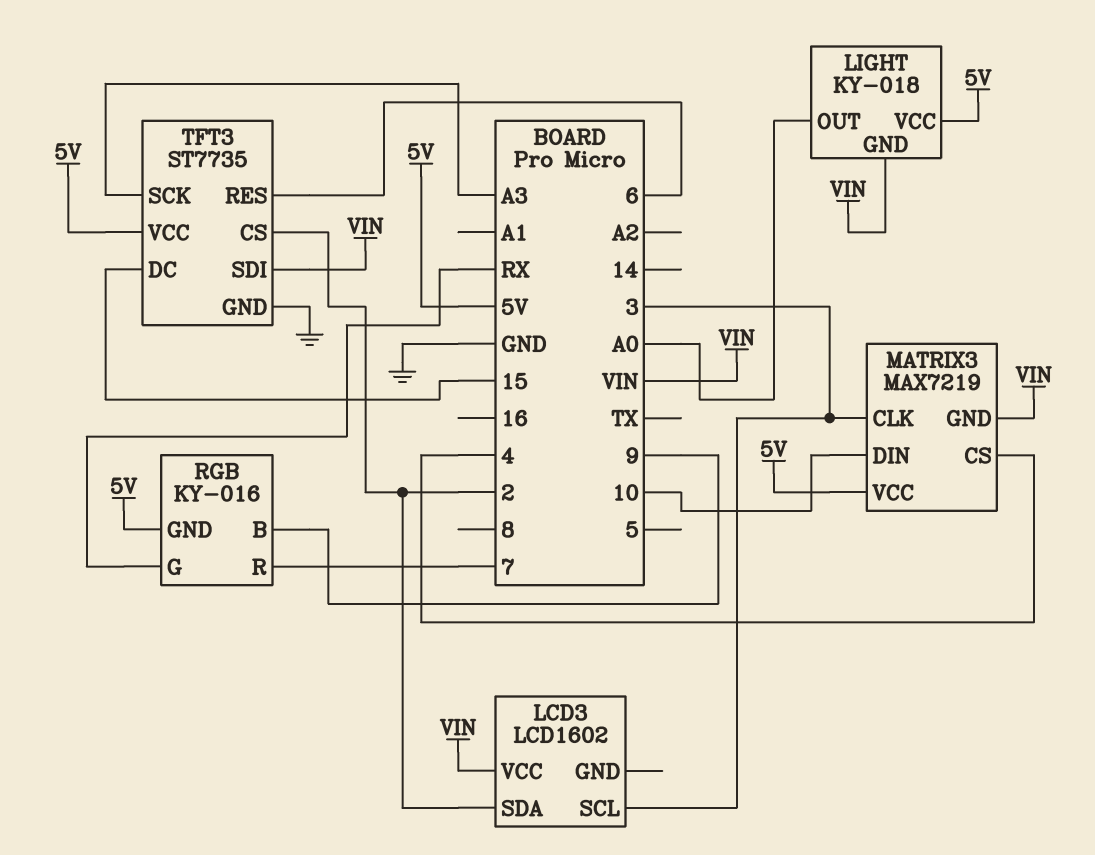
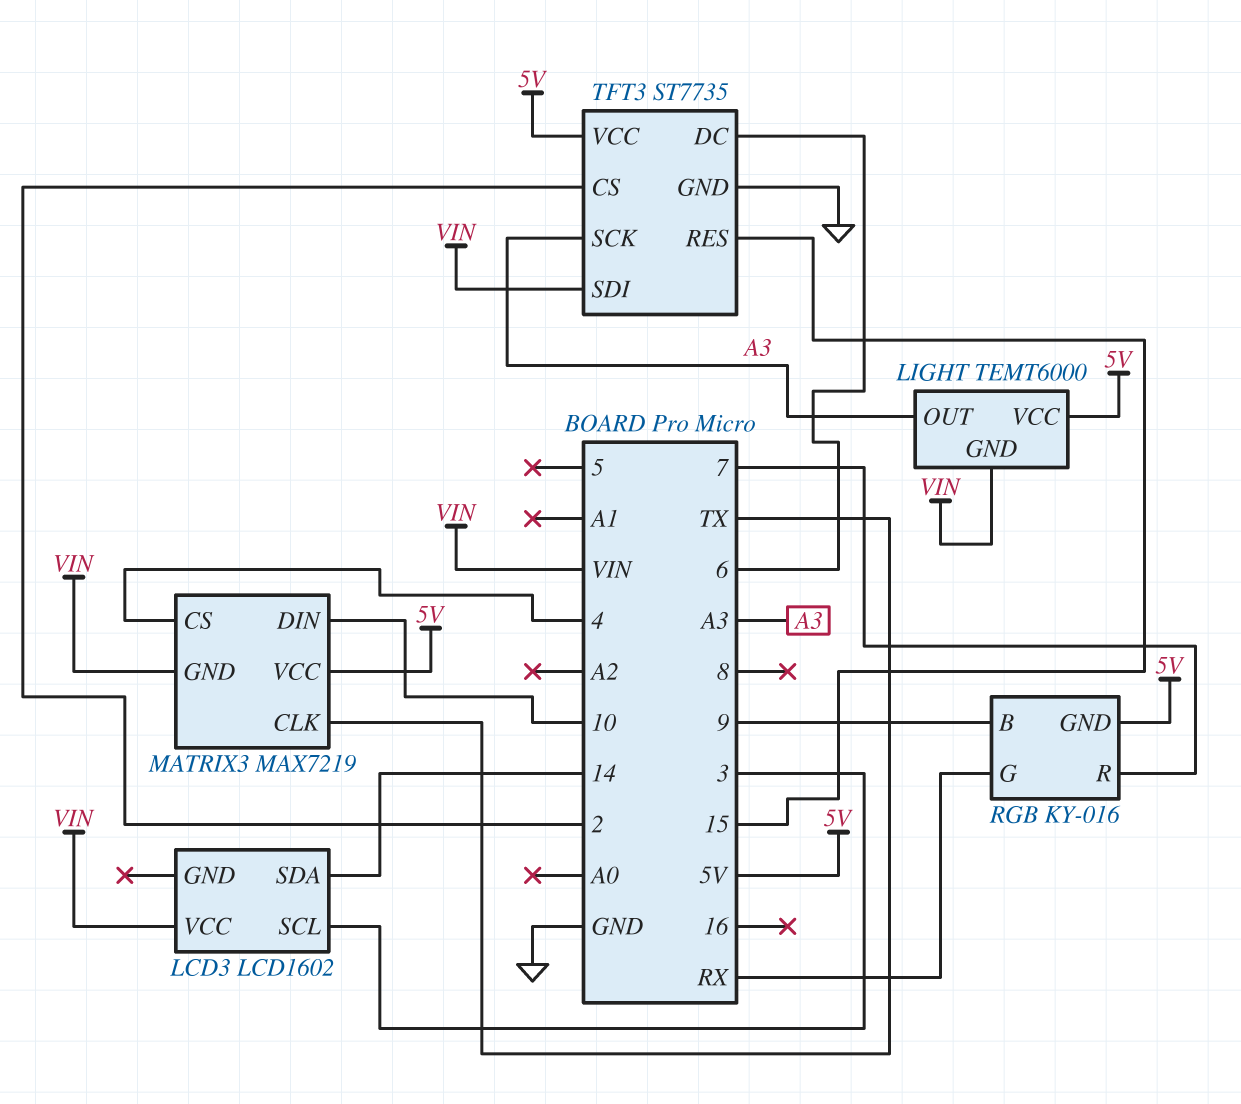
LCD3 pin SDA: 2 -> 14
LIGHT: KY-018 -> TEMT6000
LIGHT pin OUT: A0 -> A3
MATRIX3 pin CLK: 3 -> TX
TFT3 pin DC: 15 -> 6
TFT3 pin RES: 6 -> 15

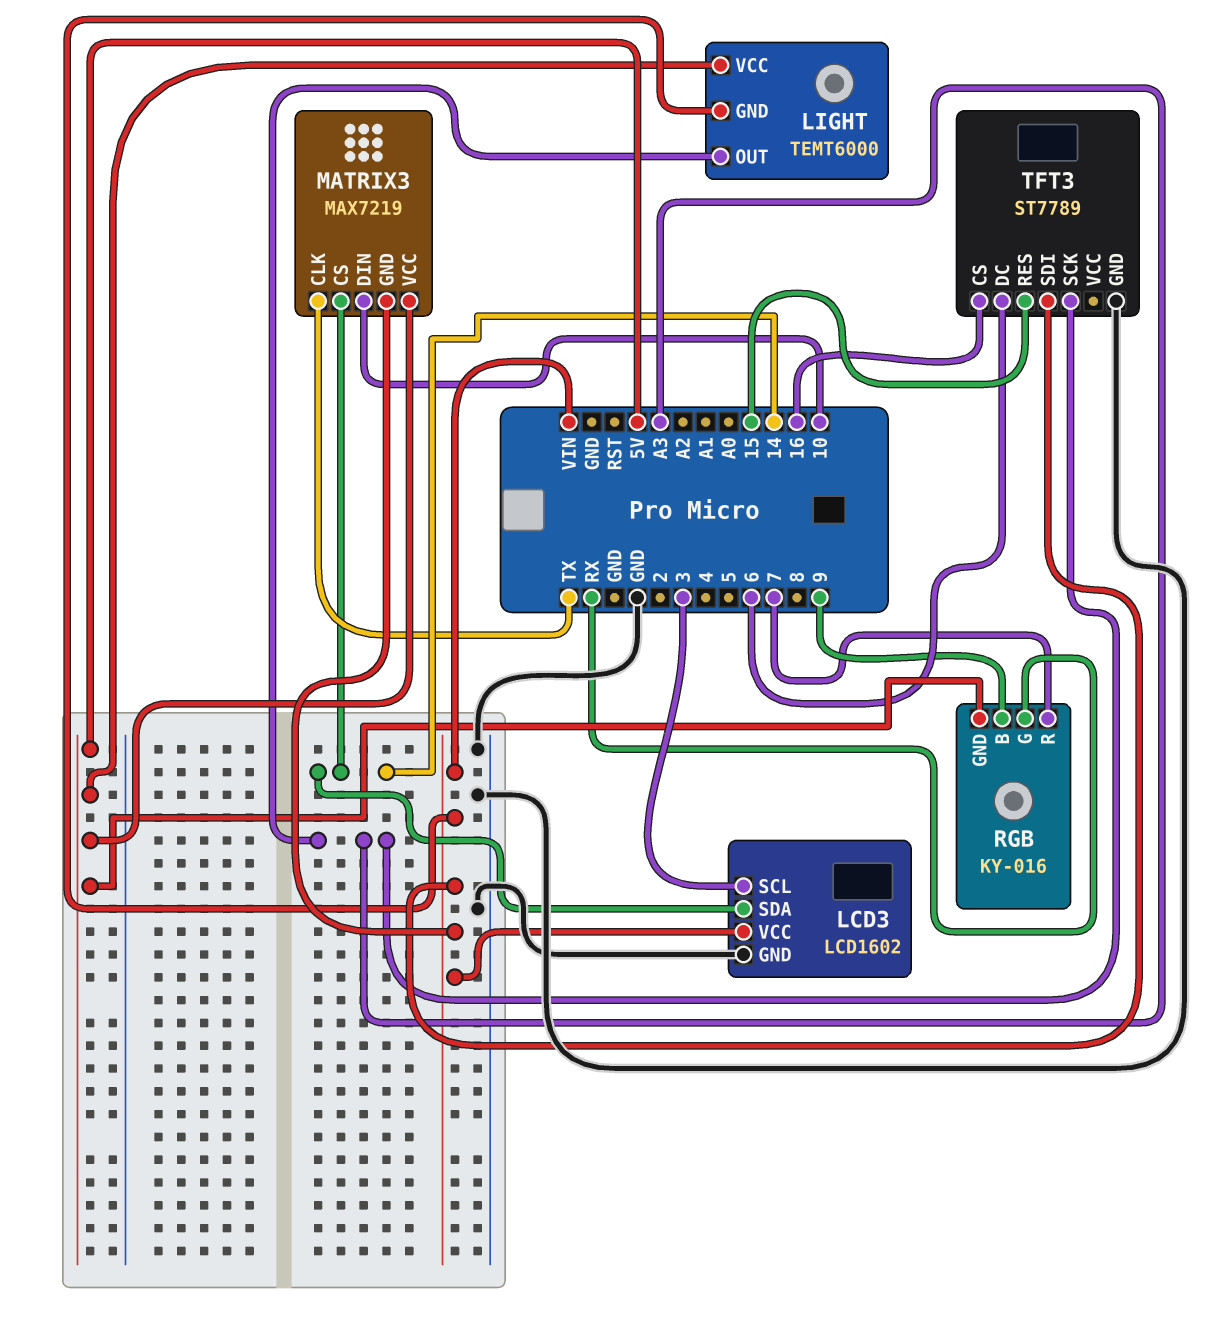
LCD3 pin GND: none -> GND
MATRIX3 pin CS: 4 -> 14
TFT3: ST7735 -> ST7789
TFT3 pin CS: 2 -> 16
TFT3 pin VCC: 5V -> none

